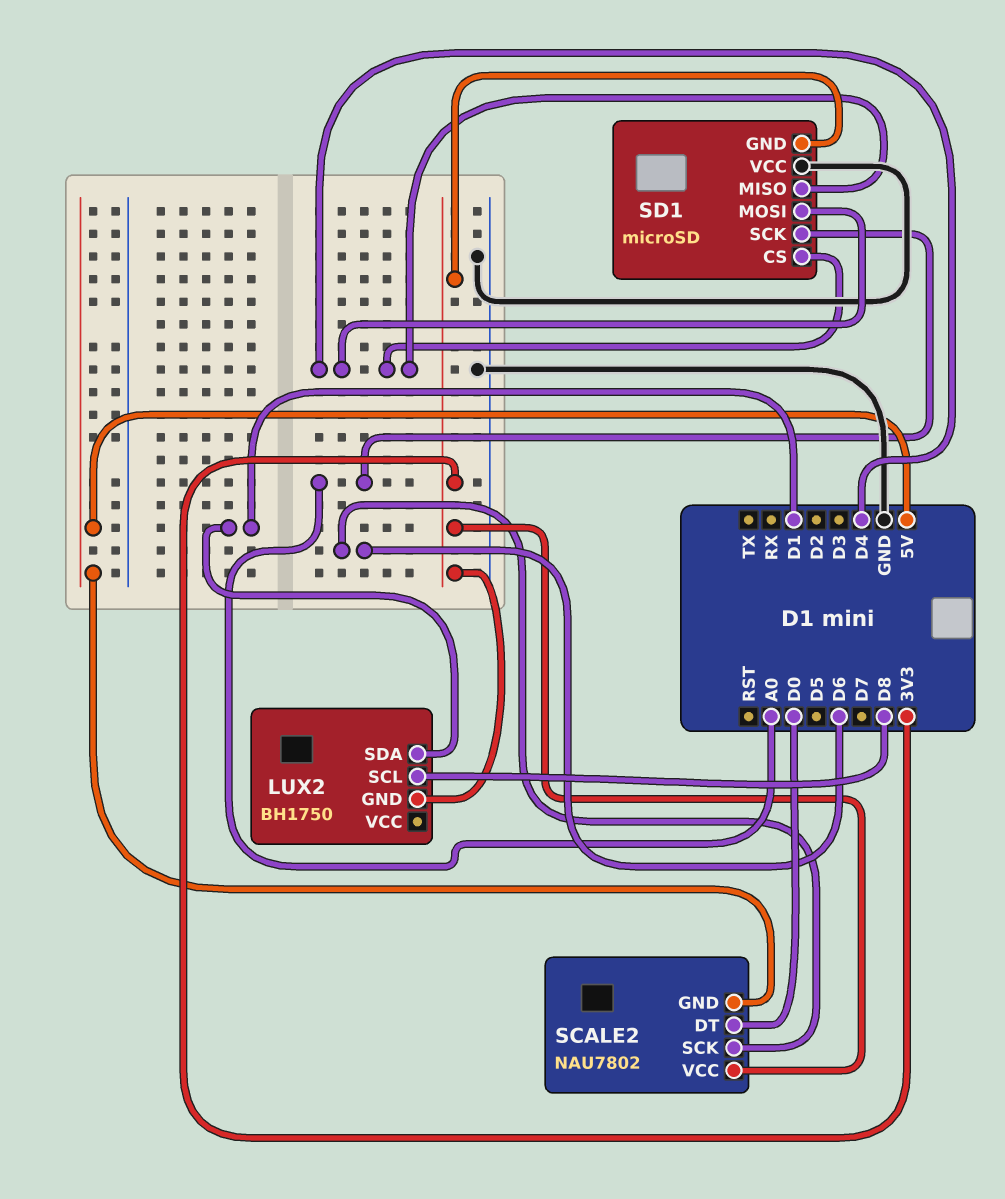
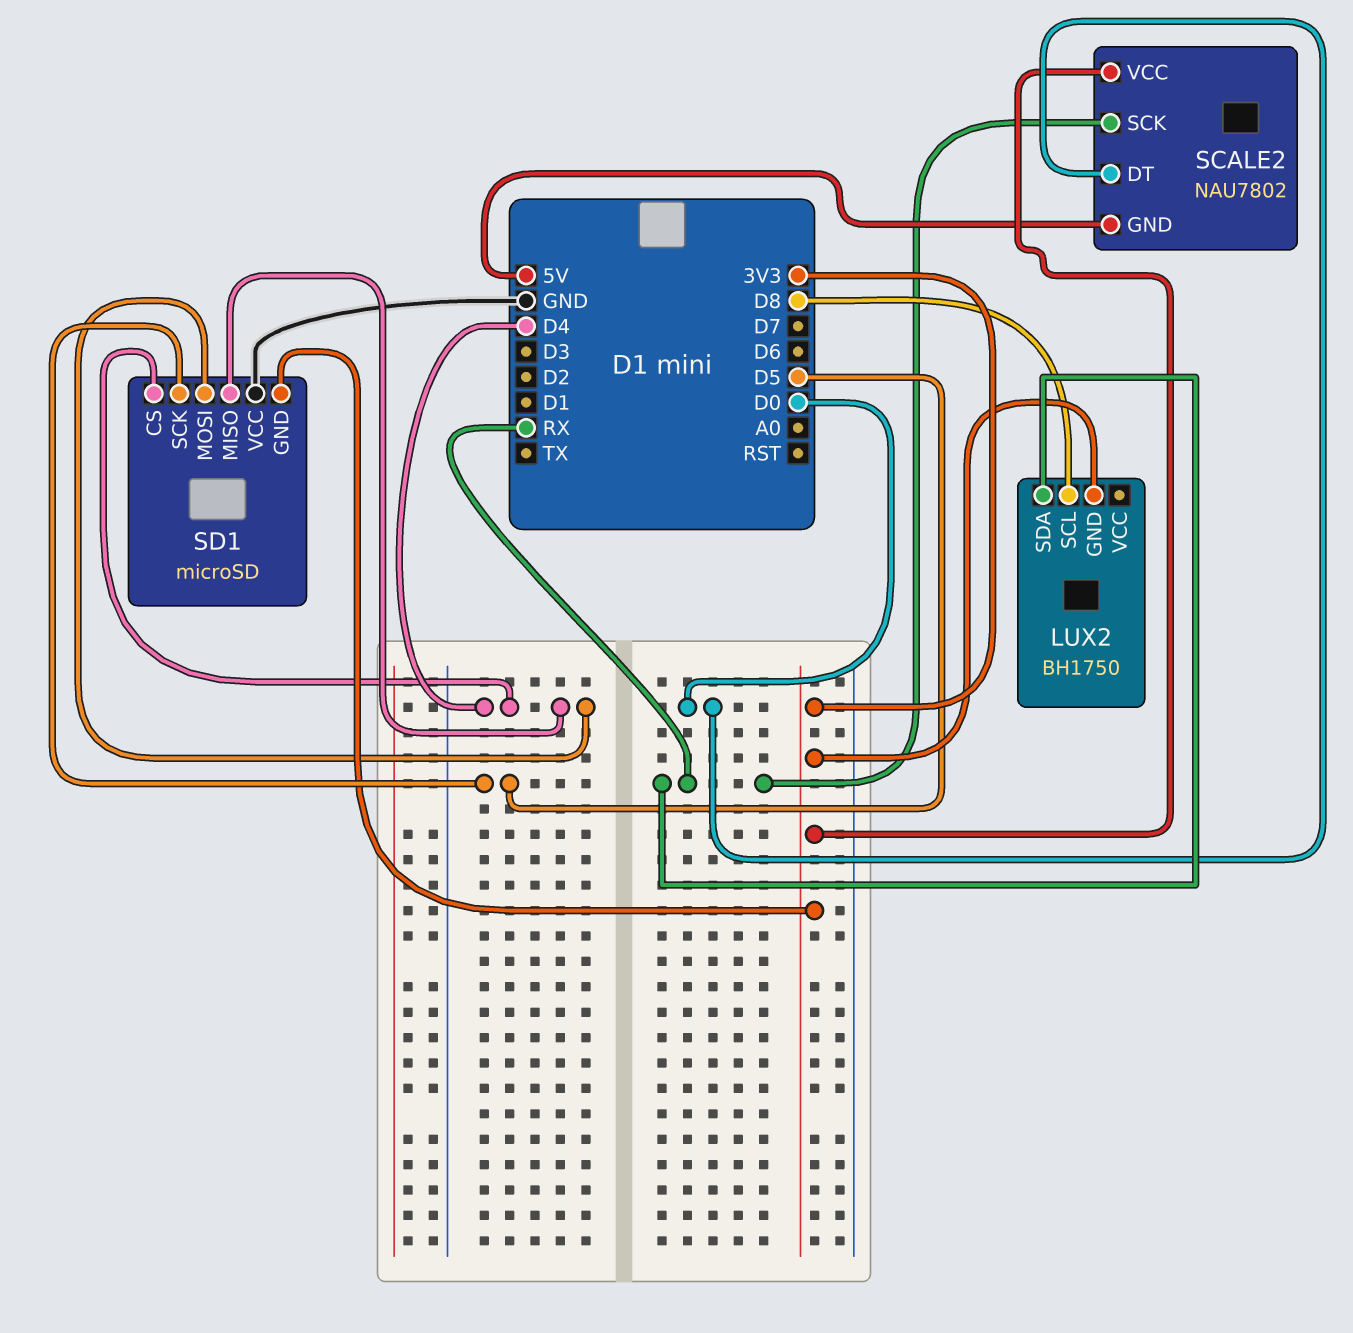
LUX2 pin SDA: D1 -> RX
SCALE2 pin SCK: D6 -> RX
SD1 pin SCK: A0 -> D5

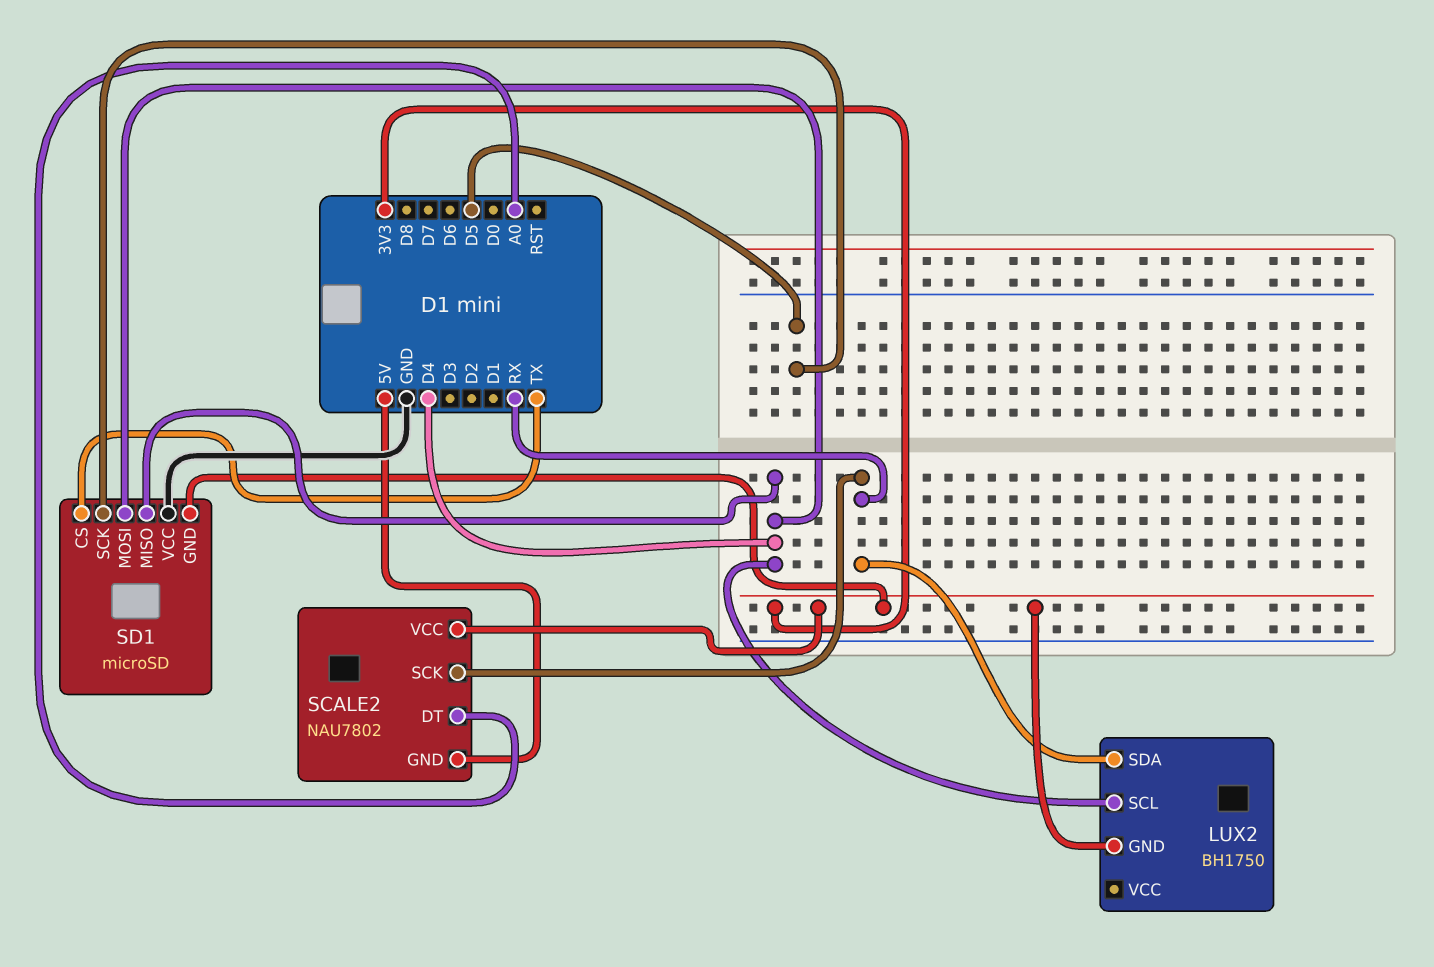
LUX2 pin SCL: D8 -> D4
SCALE2 pin DT: D0 -> A0
SD1 pin CS: D4 -> TX

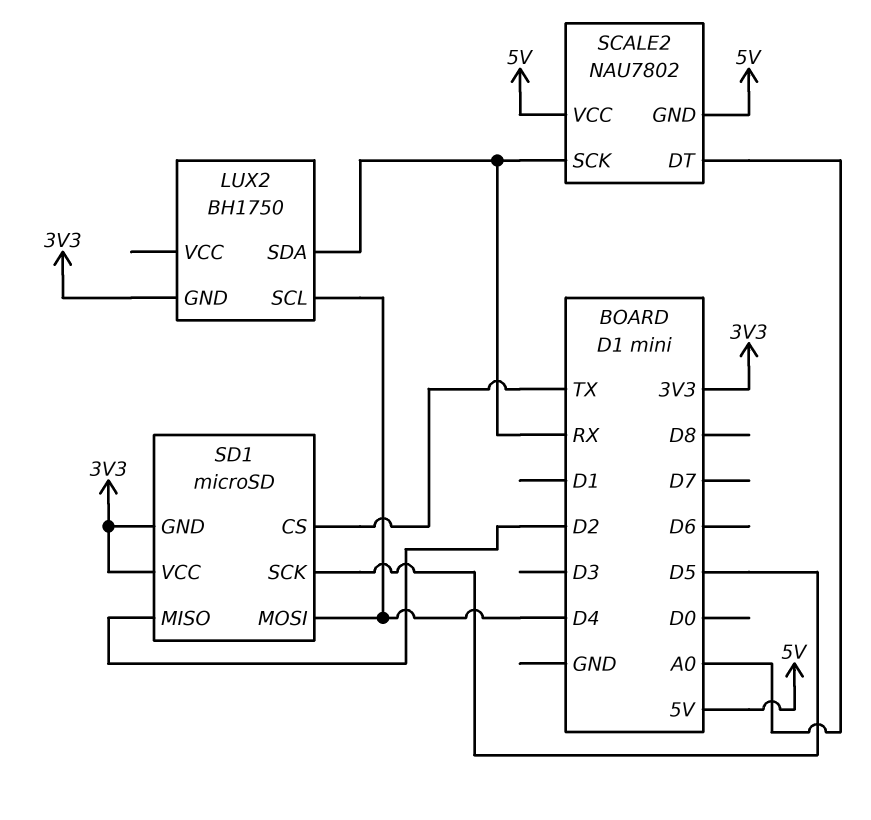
SCALE2 pin VCC: 3V3 -> 5V
SD1 pin MISO: D4 -> D2
SD1 pin VCC: GND -> 3V3

